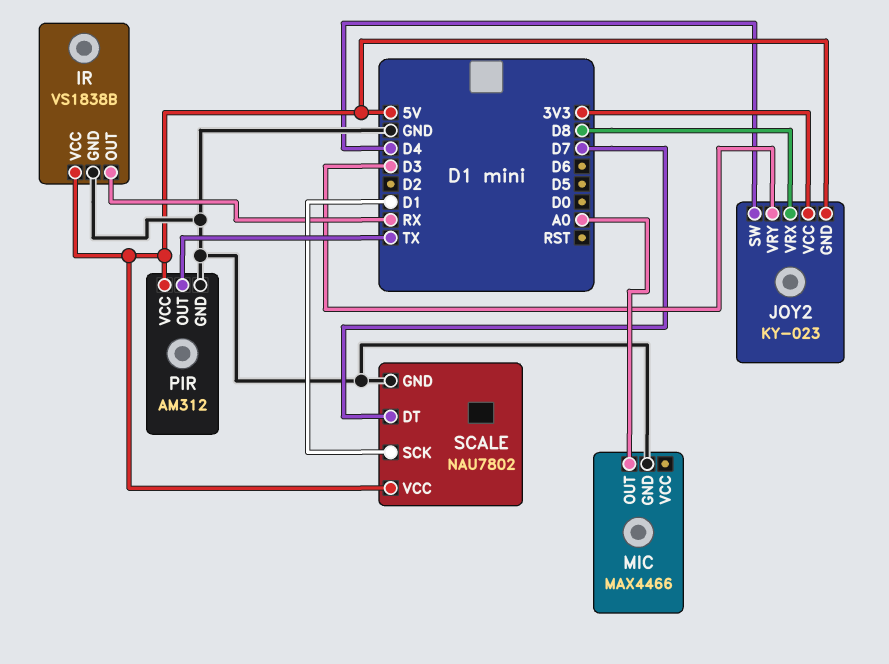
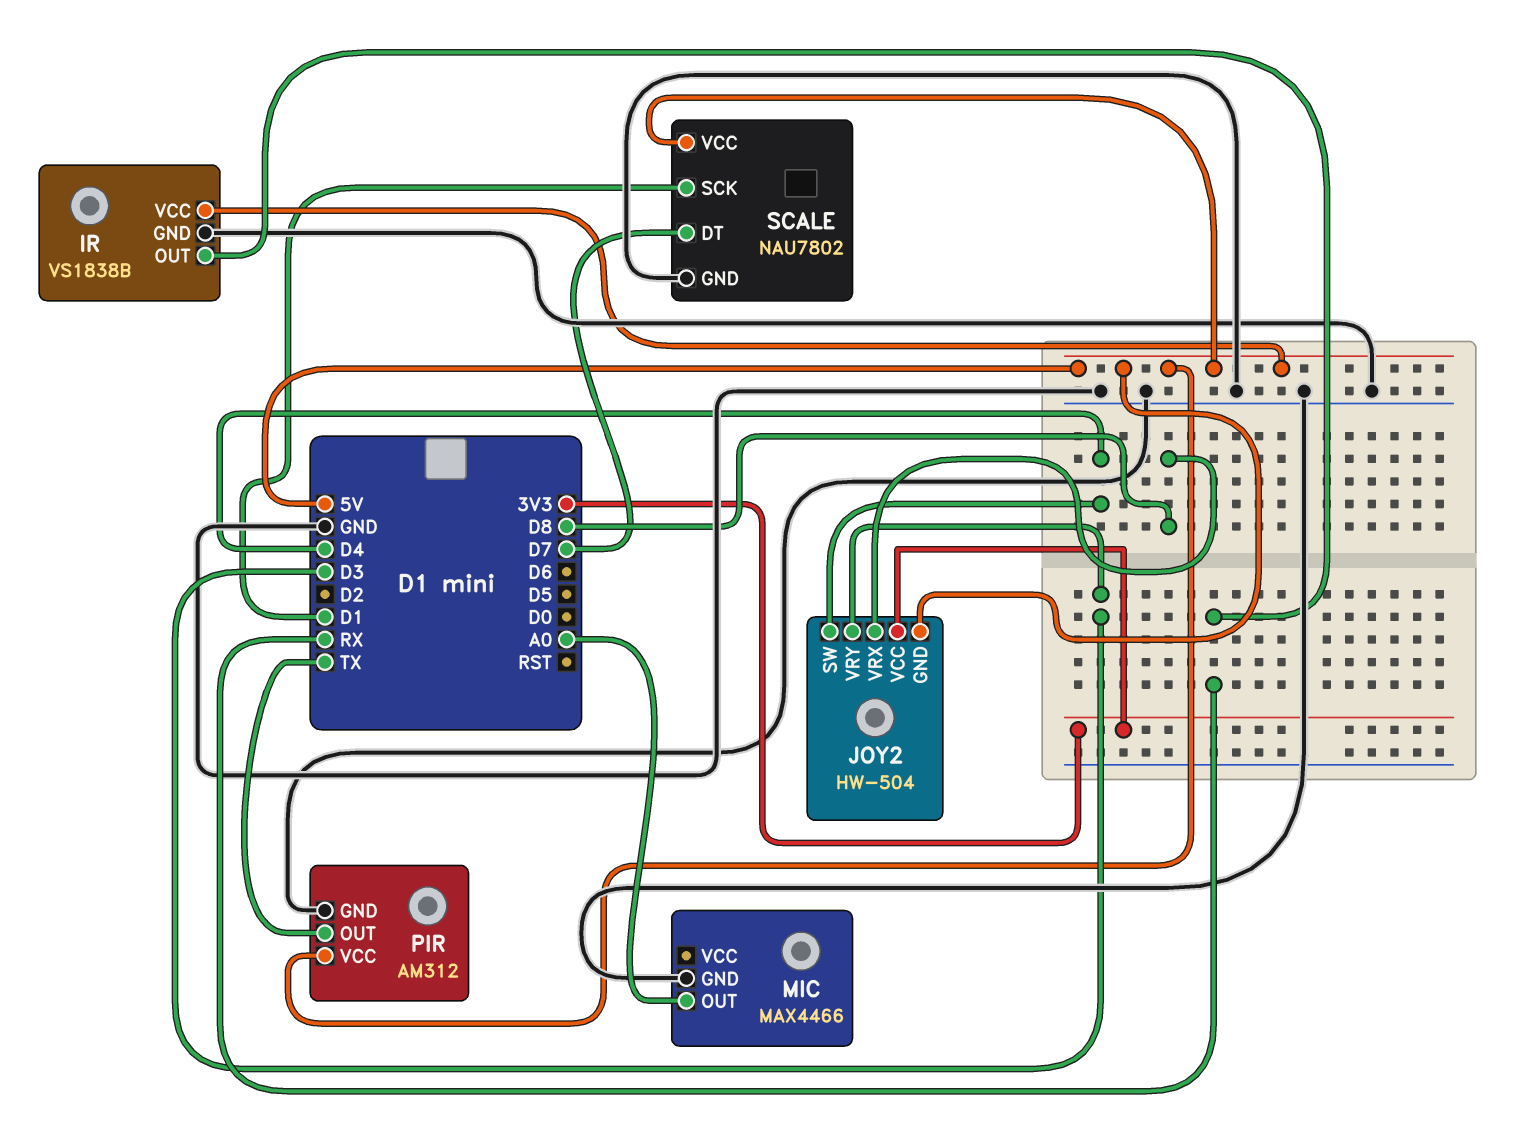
JOY2: KY-023 -> HW-504

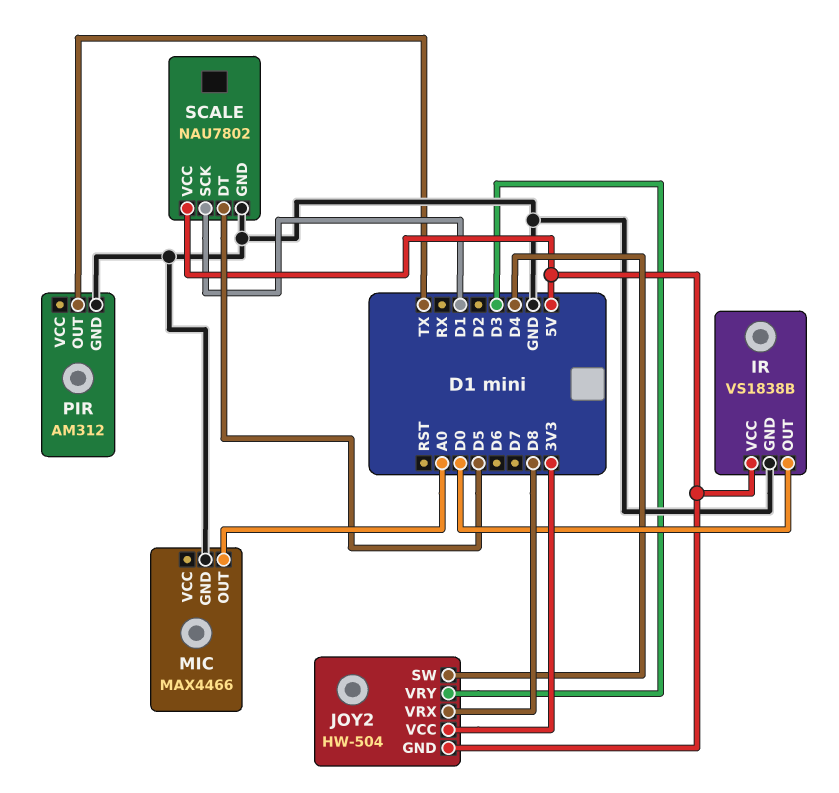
IR pin OUT: RX -> D0
PIR pin VCC: 5V -> none
SCALE pin DT: D7 -> D5

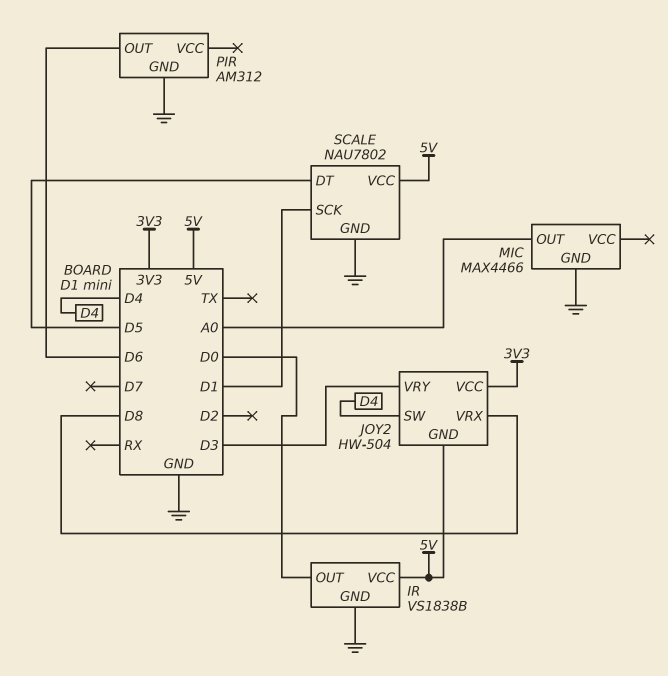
PIR pin OUT: TX -> D6

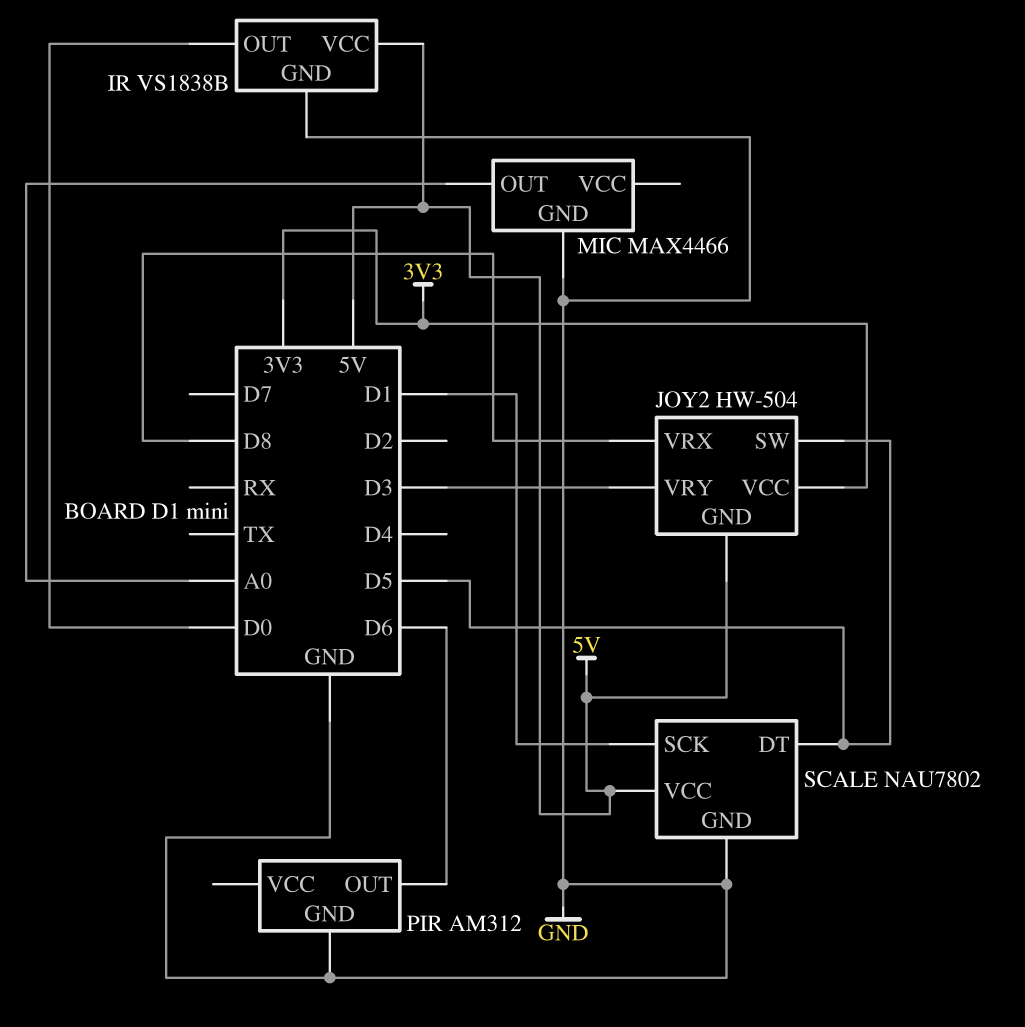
JOY2 pin SW: D4 -> D5

